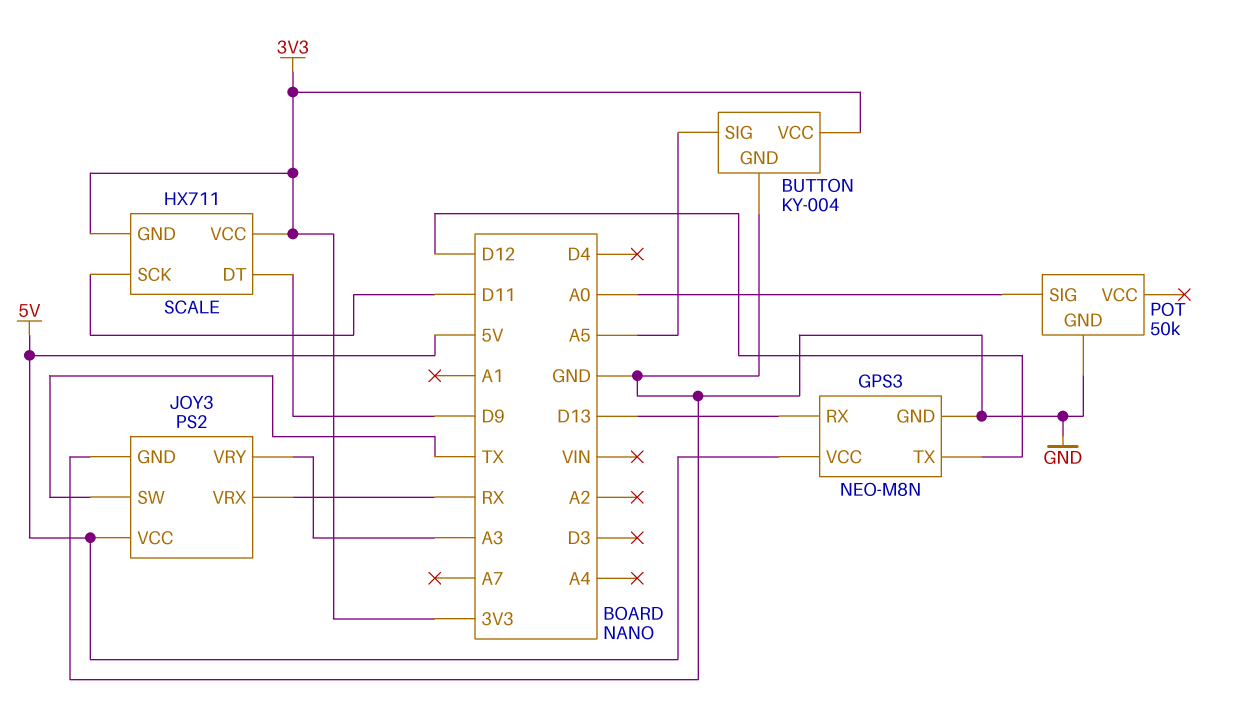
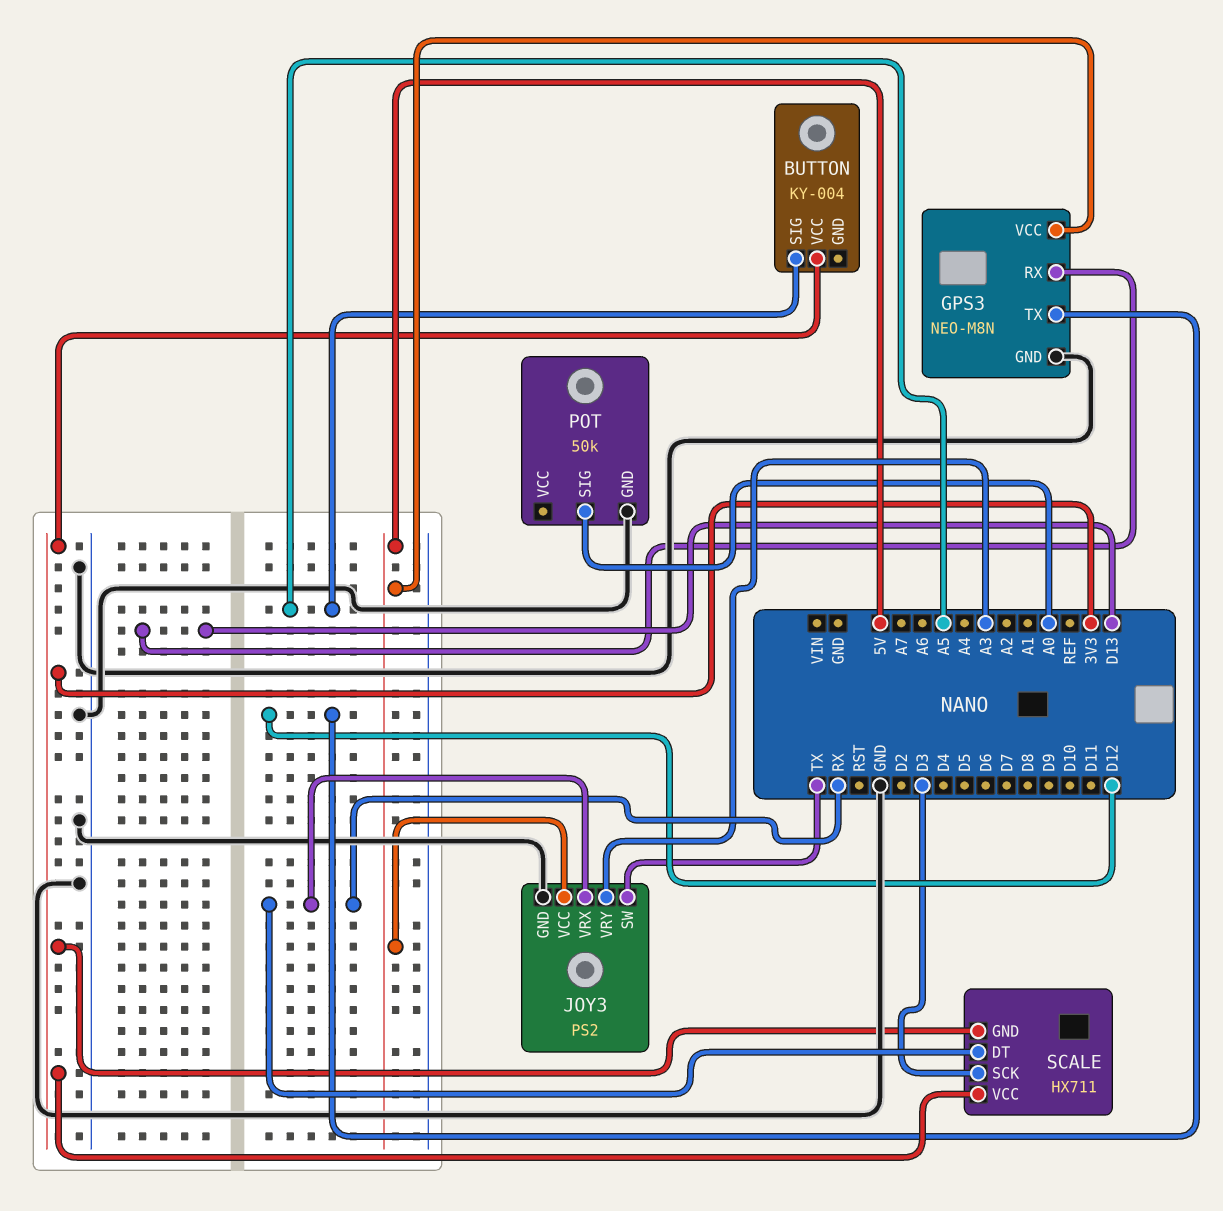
BUTTON pin GND: GND -> none
SCALE pin DT: D9 -> RX
SCALE pin SCK: D11 -> D3

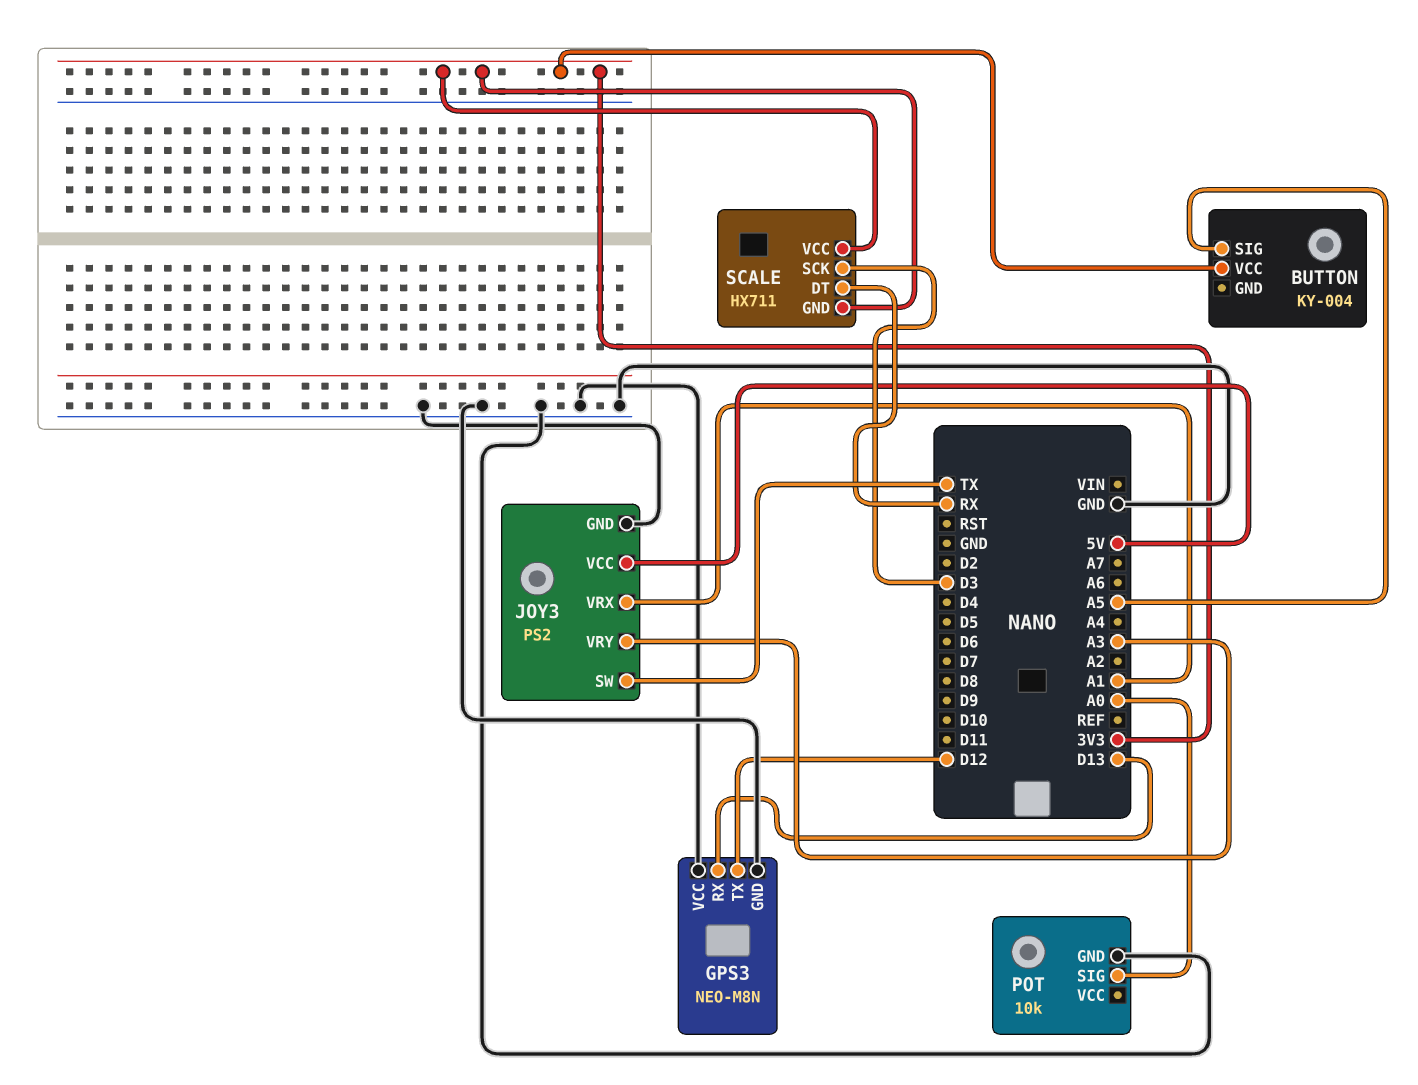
GPS3 pin VCC: 5V -> GND
JOY3 pin VRX: RX -> A1
POT: 50k -> 10k

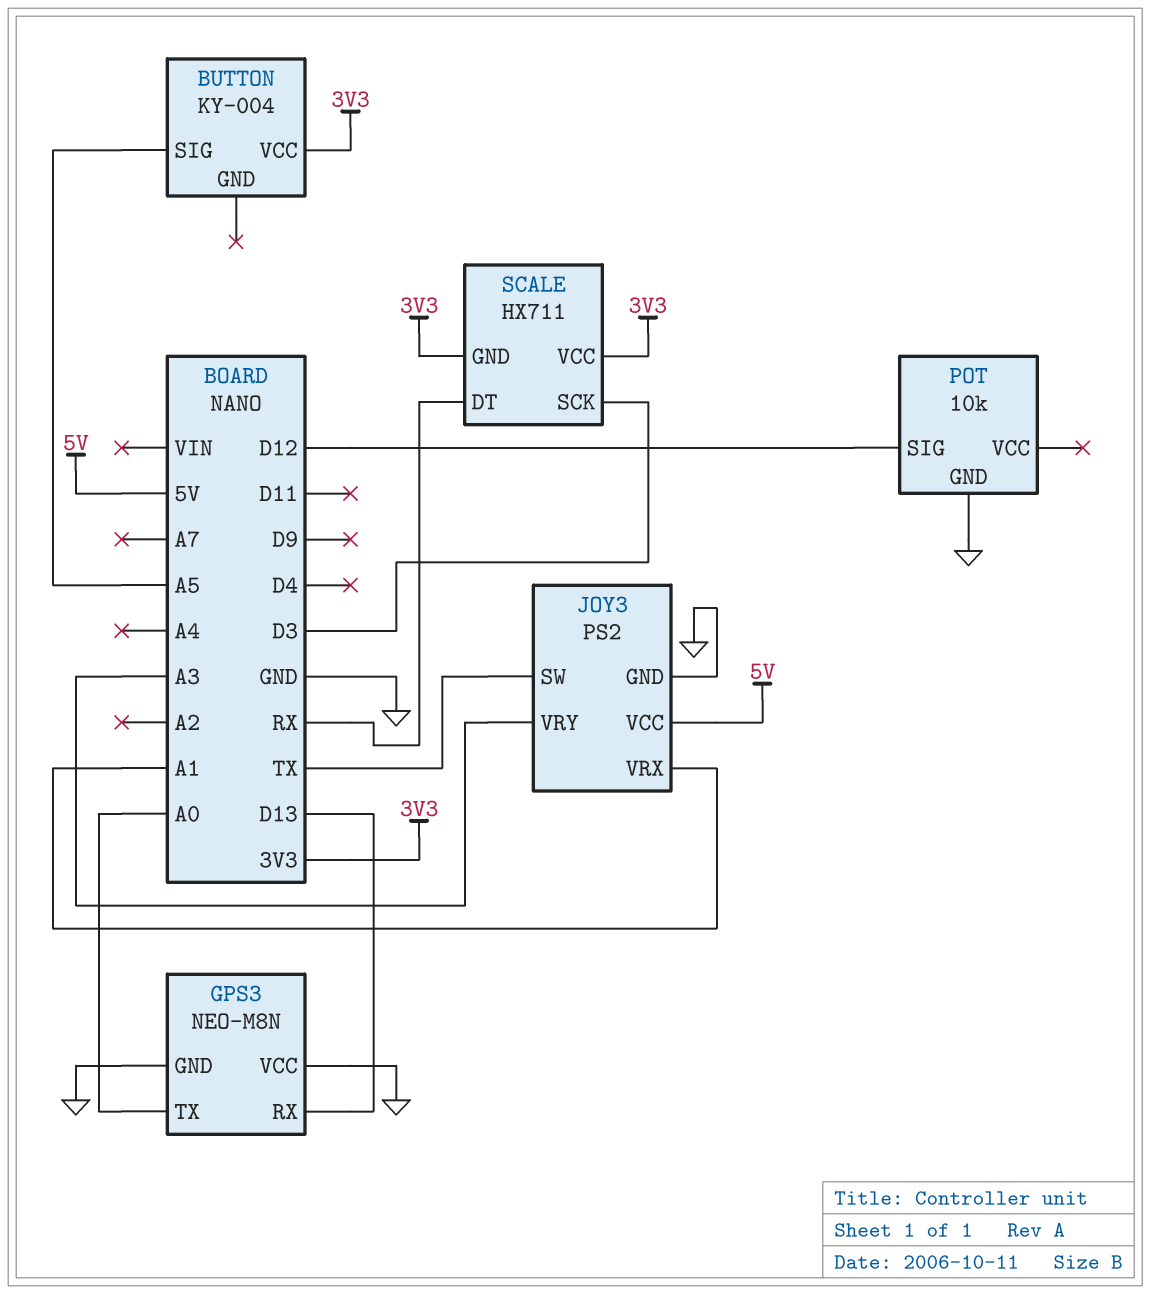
GPS3 pin TX: D12 -> A0
POT pin SIG: A0 -> D12

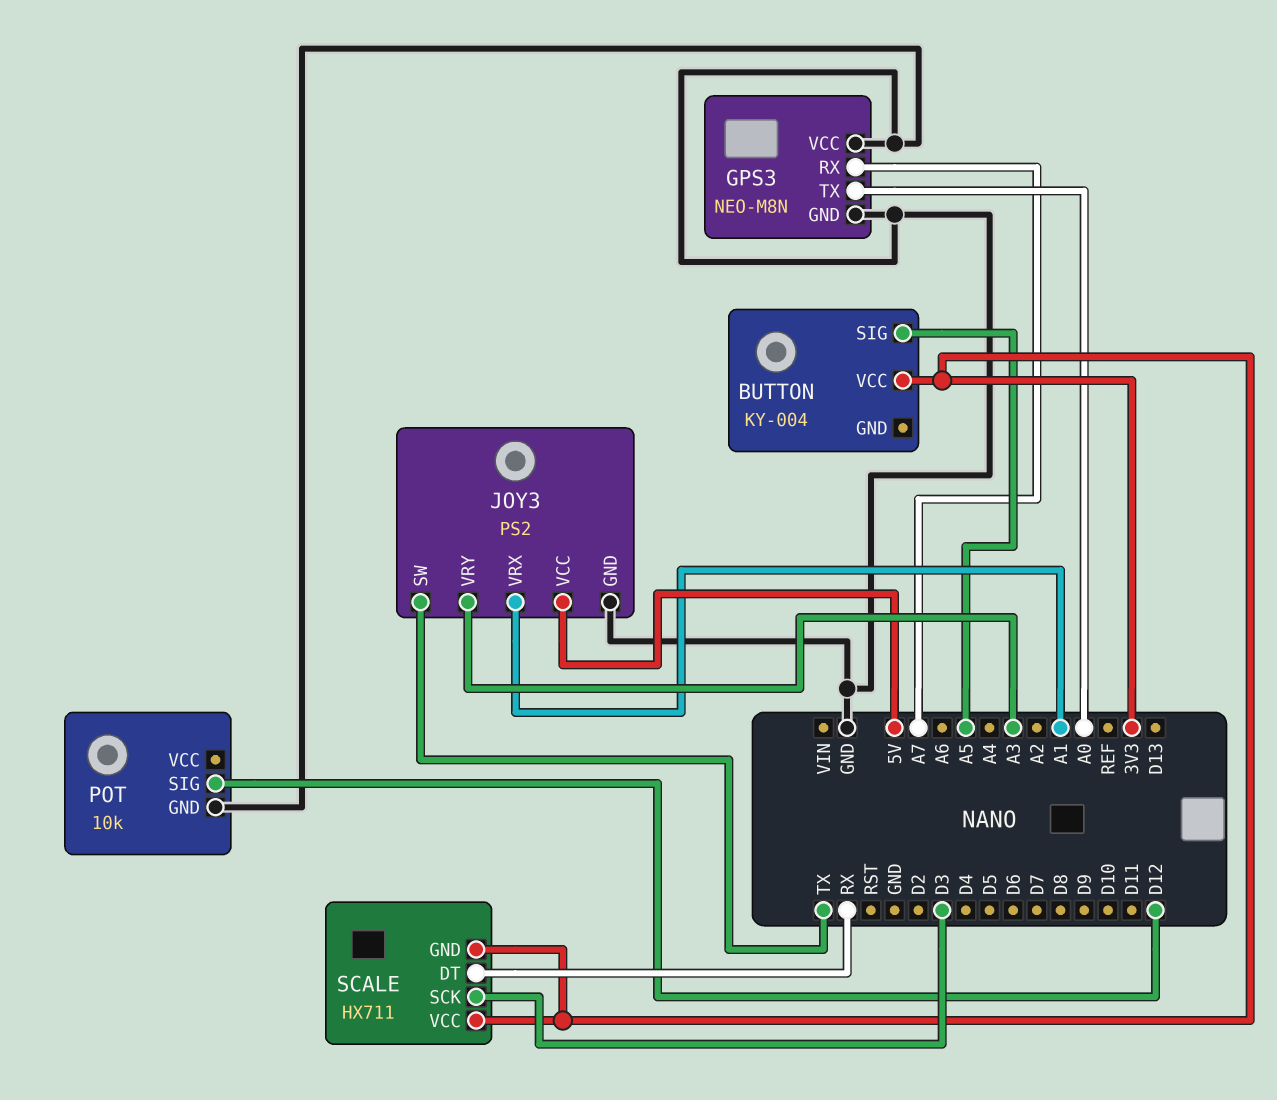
GPS3 pin RX: D13 -> A7

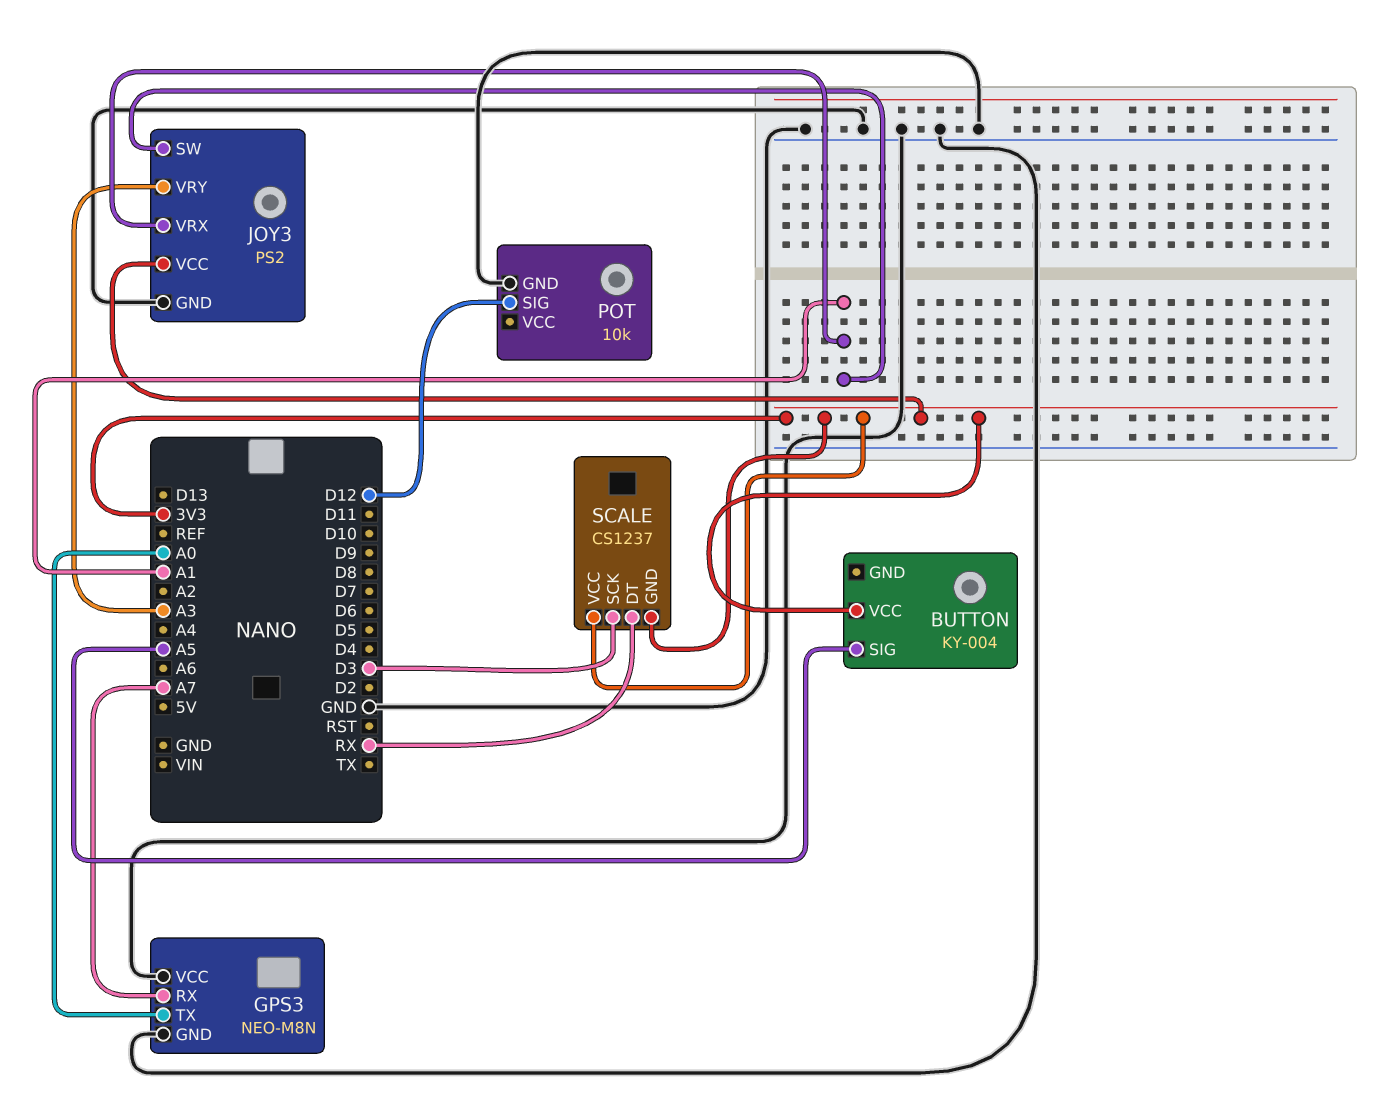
JOY3 pin SW: TX -> A1
JOY3 pin VCC: 5V -> 3V3
SCALE: HX711 -> CS1237

